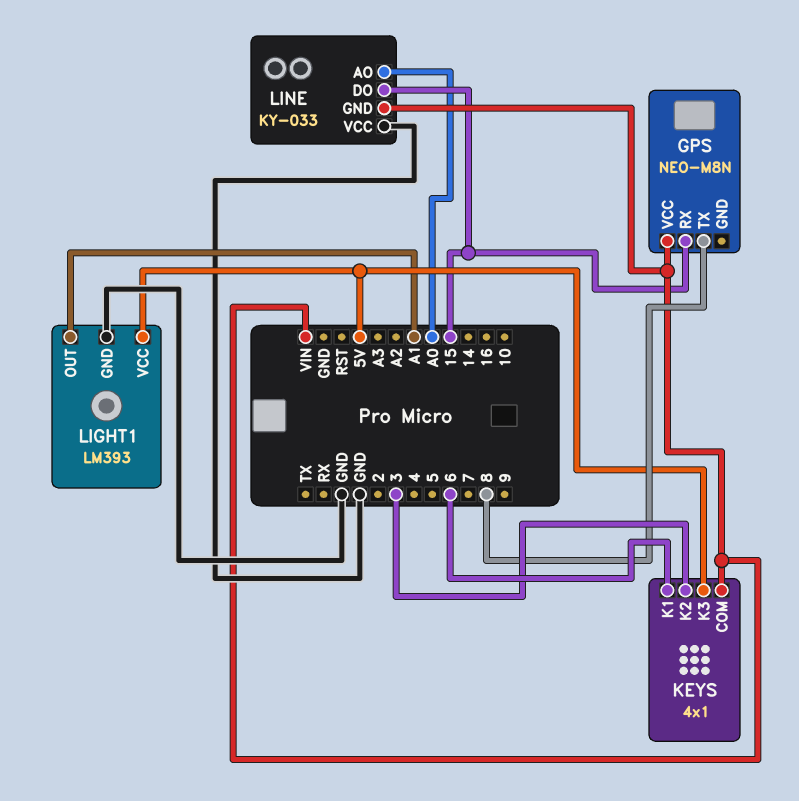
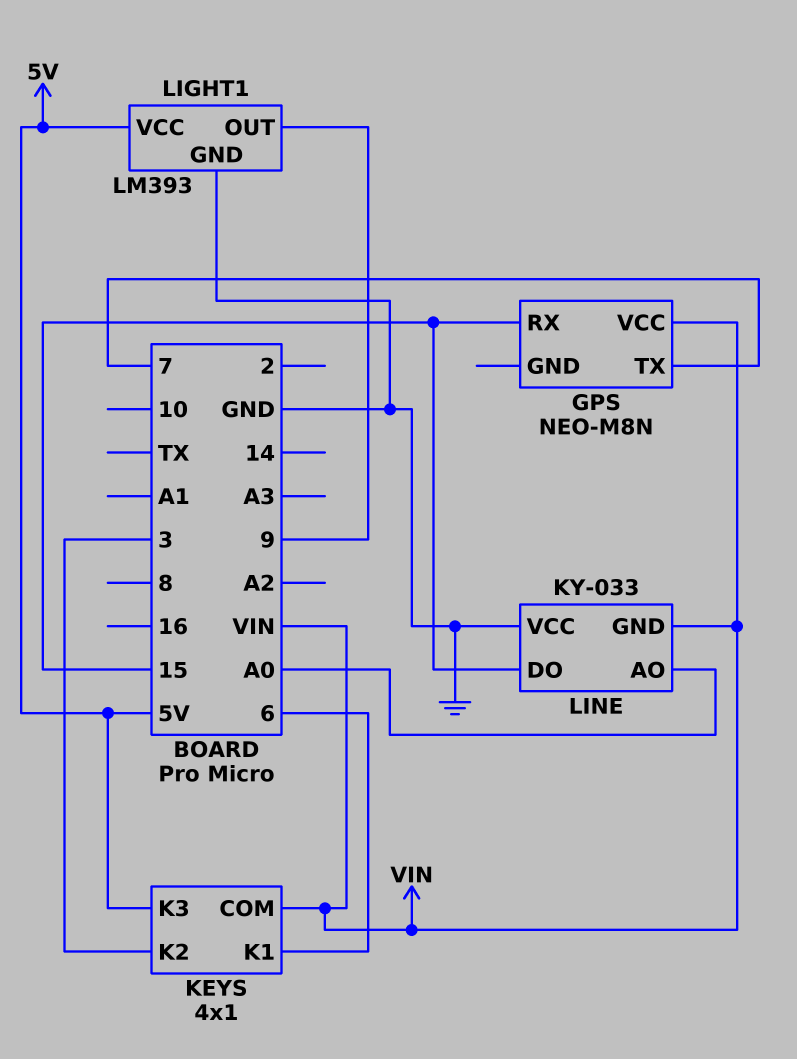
GPS pin TX: 8 -> 7
LIGHT1 pin OUT: A1 -> 9

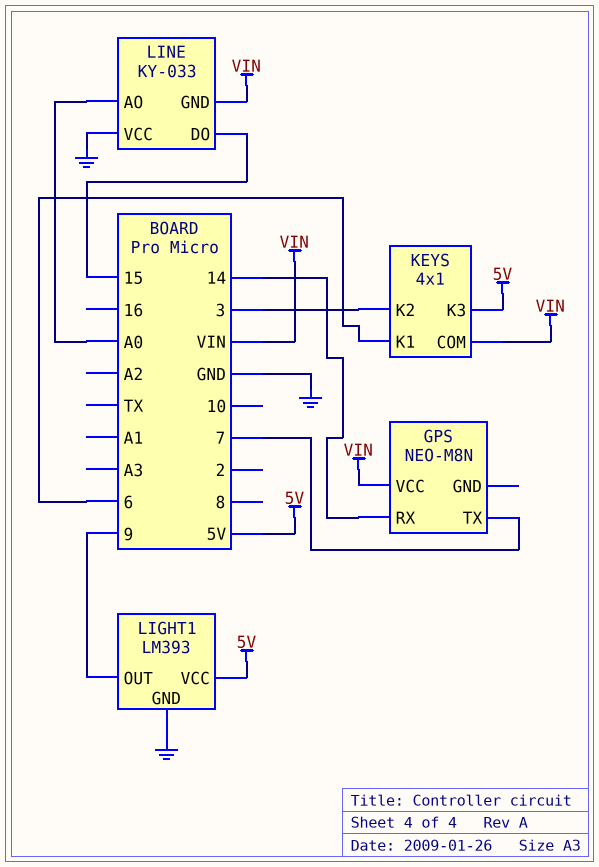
GPS pin RX: 15 -> 14

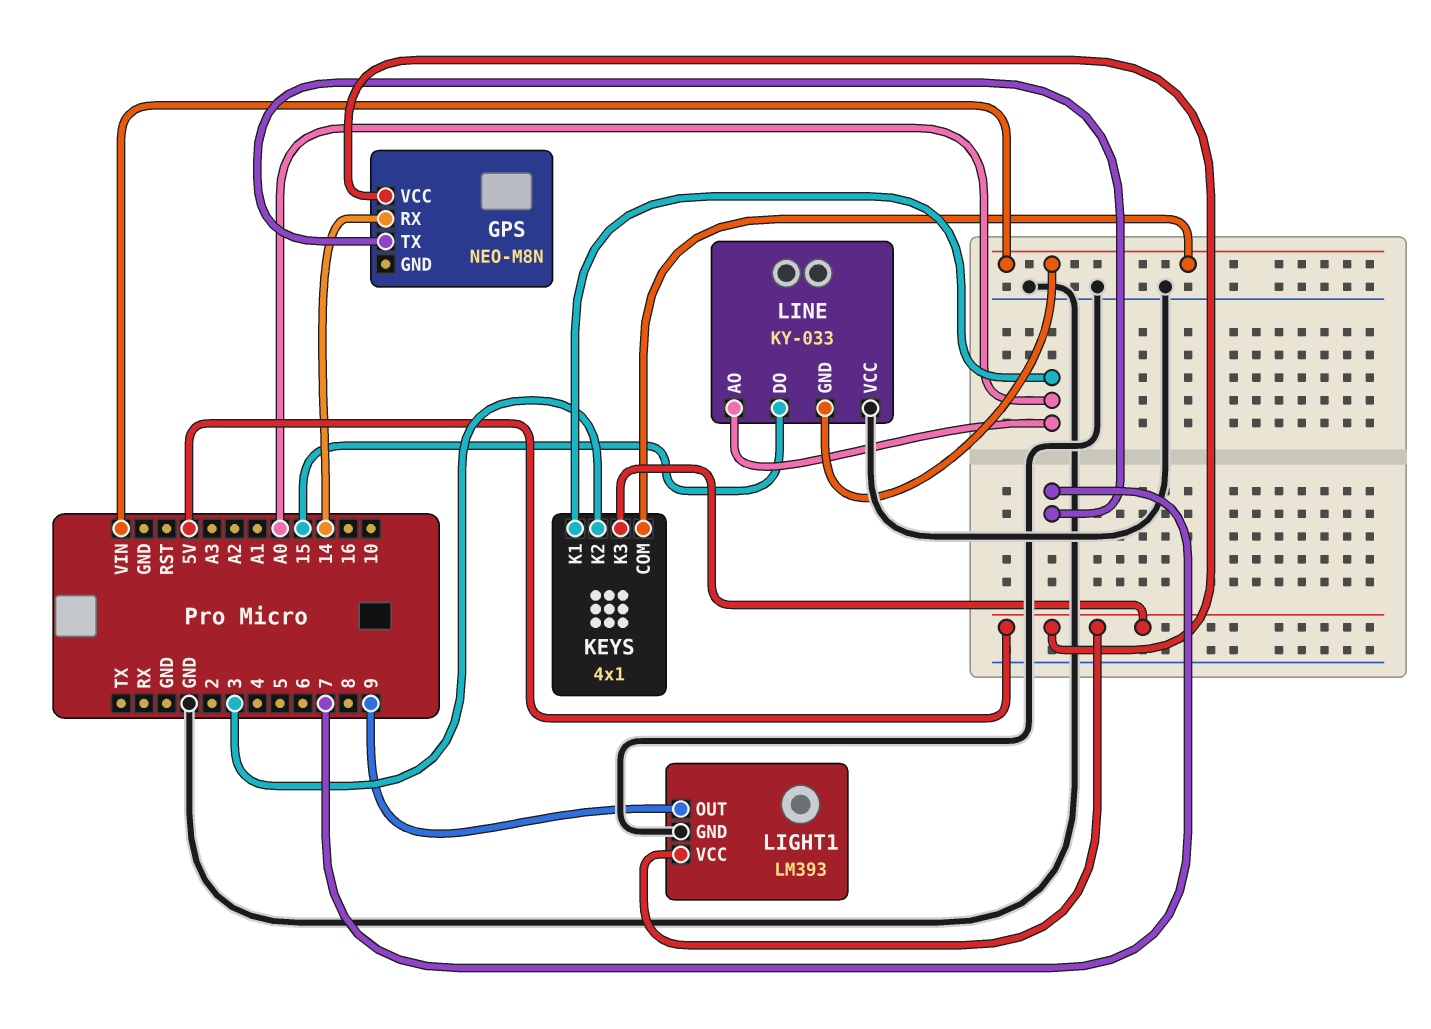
GPS pin VCC: VIN -> 5V
KEYS pin K1: 6 -> A0

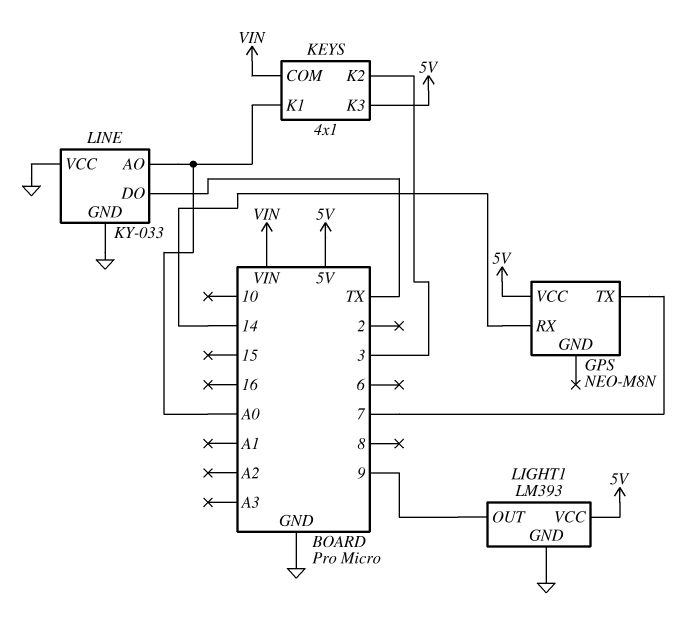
LINE pin DO: 15 -> TX
LINE pin GND: VIN -> GND

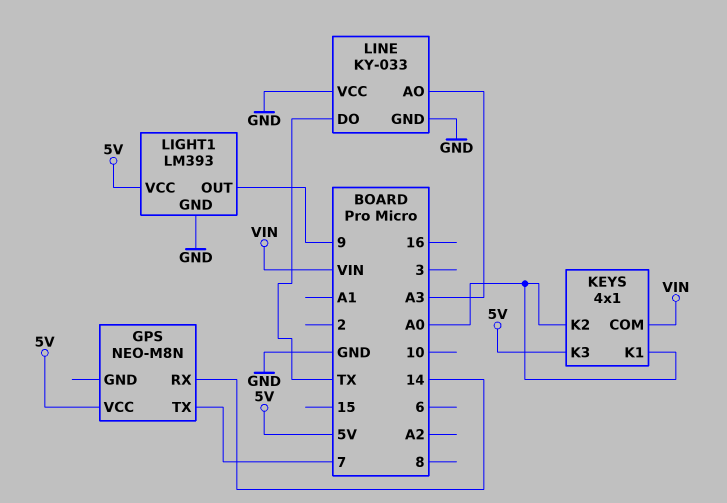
KEYS pin K2: 3 -> A0
LINE pin AO: A0 -> A3

